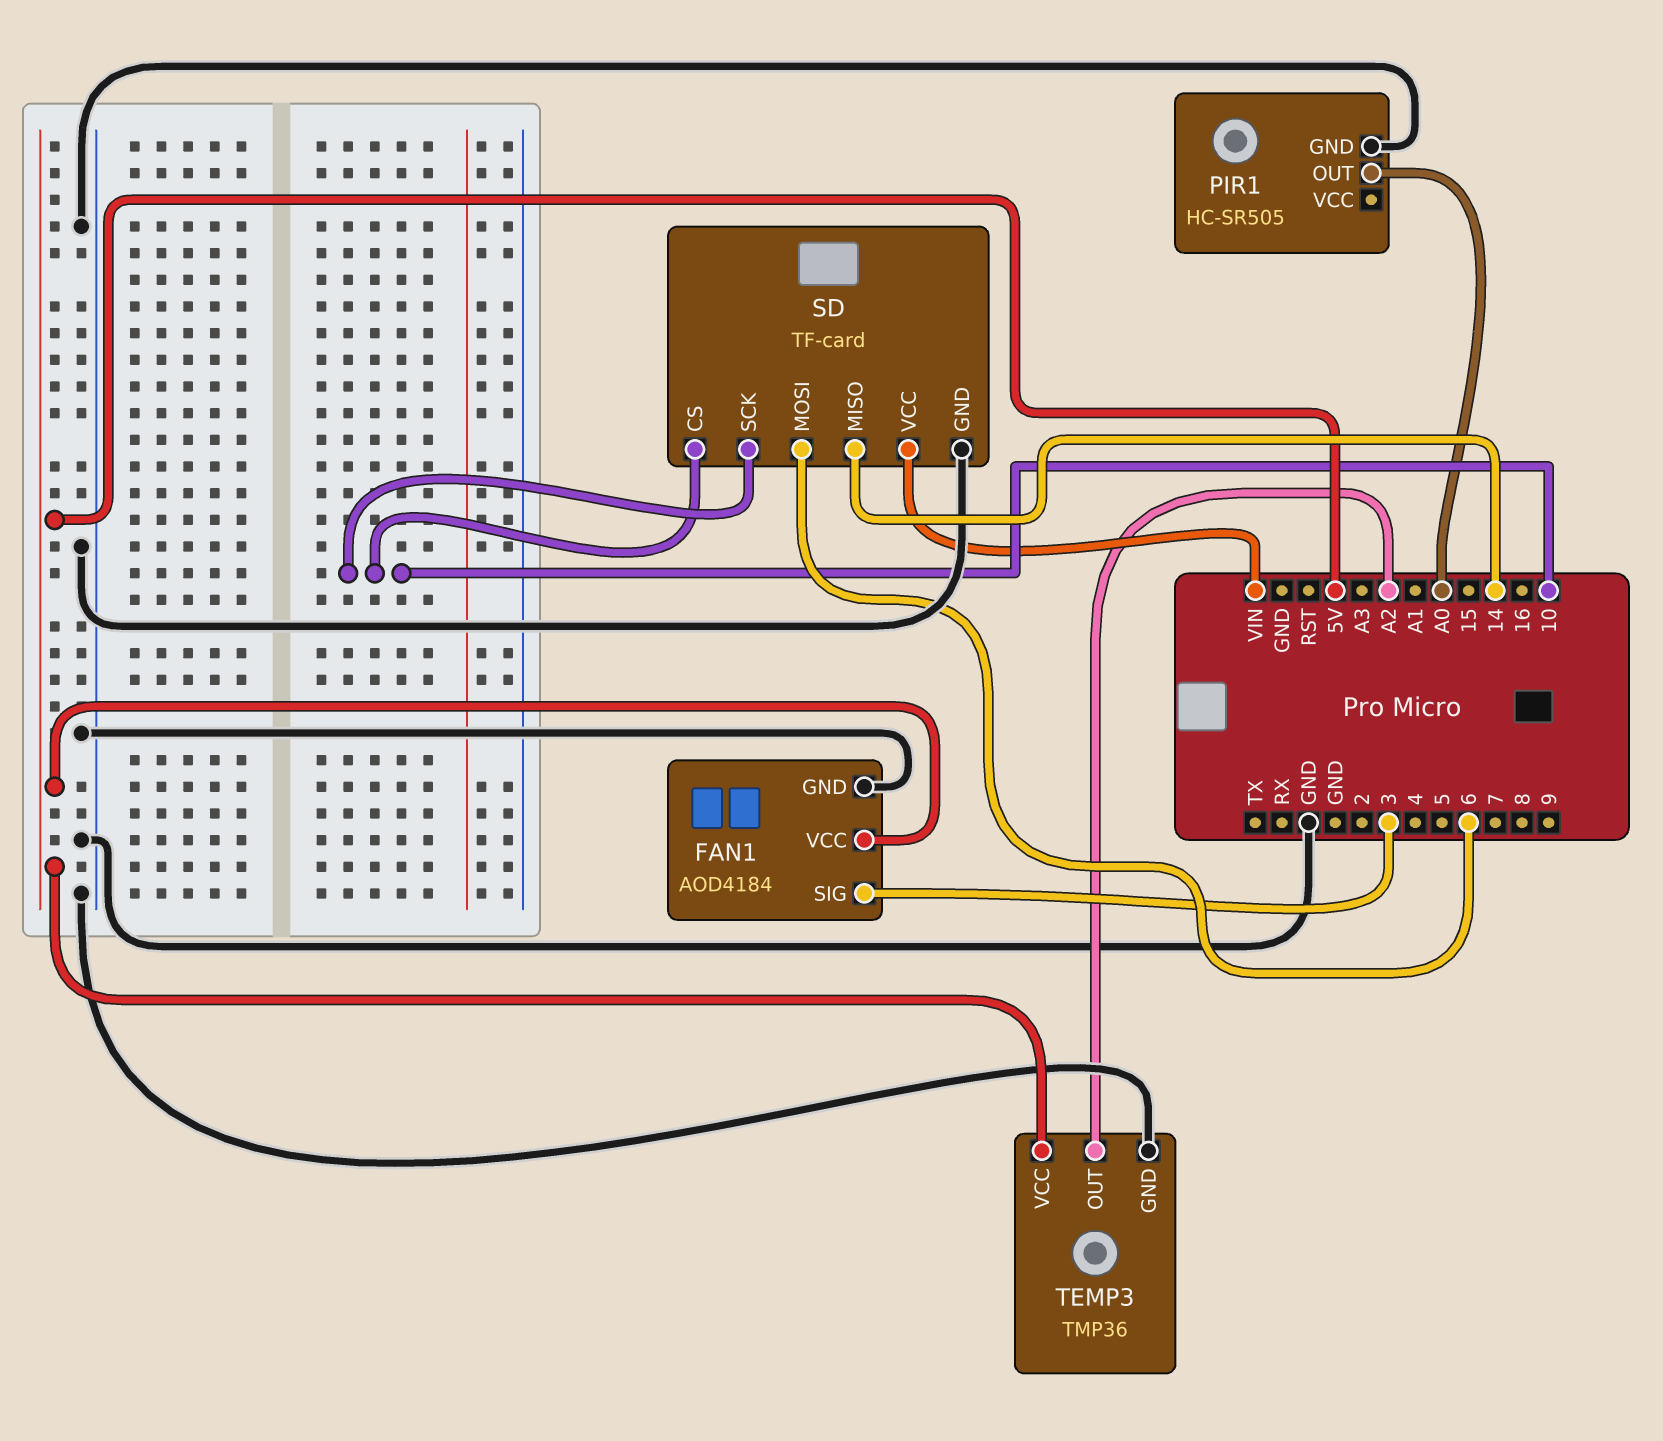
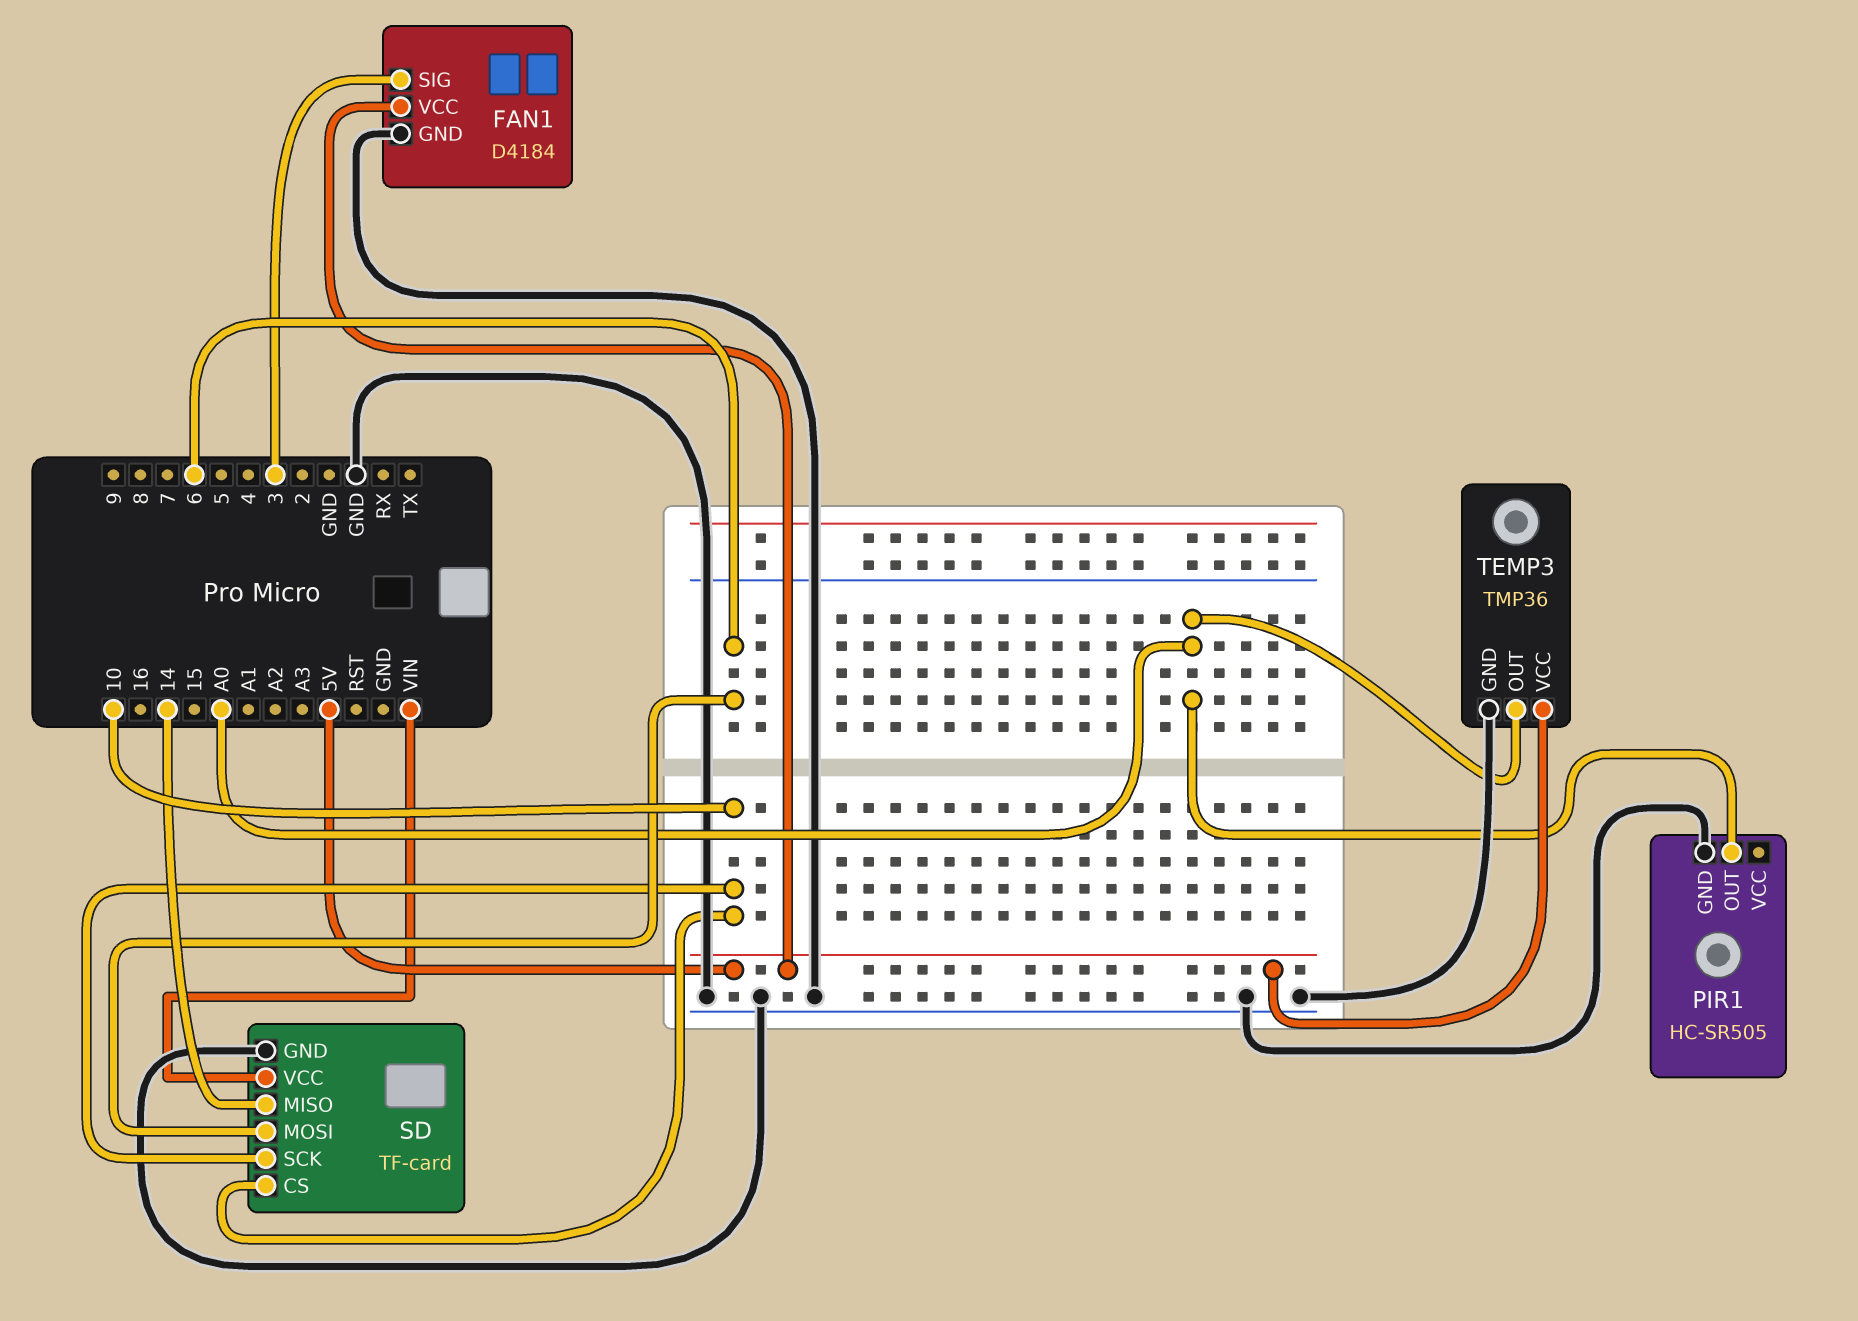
FAN1: AOD4184 -> D4184
TEMP3 pin OUT: A2 -> A0

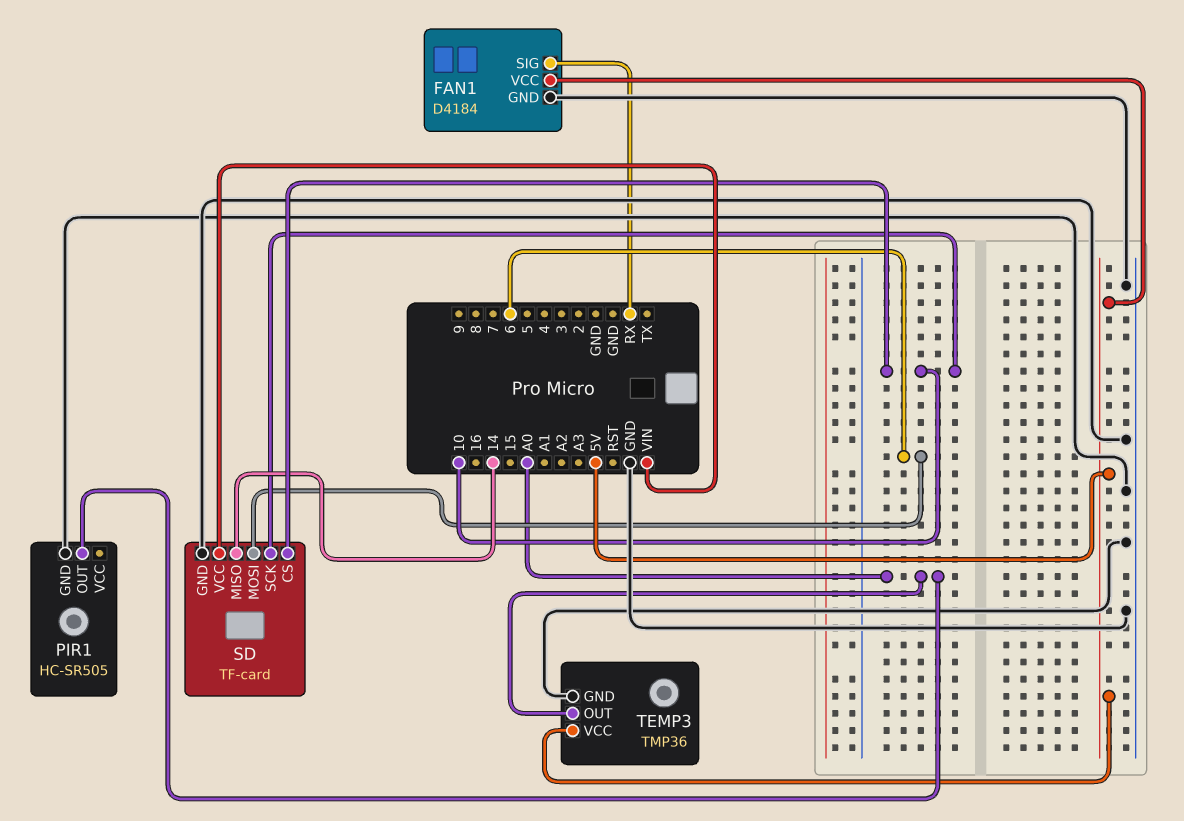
FAN1 pin SIG: 3 -> RX

